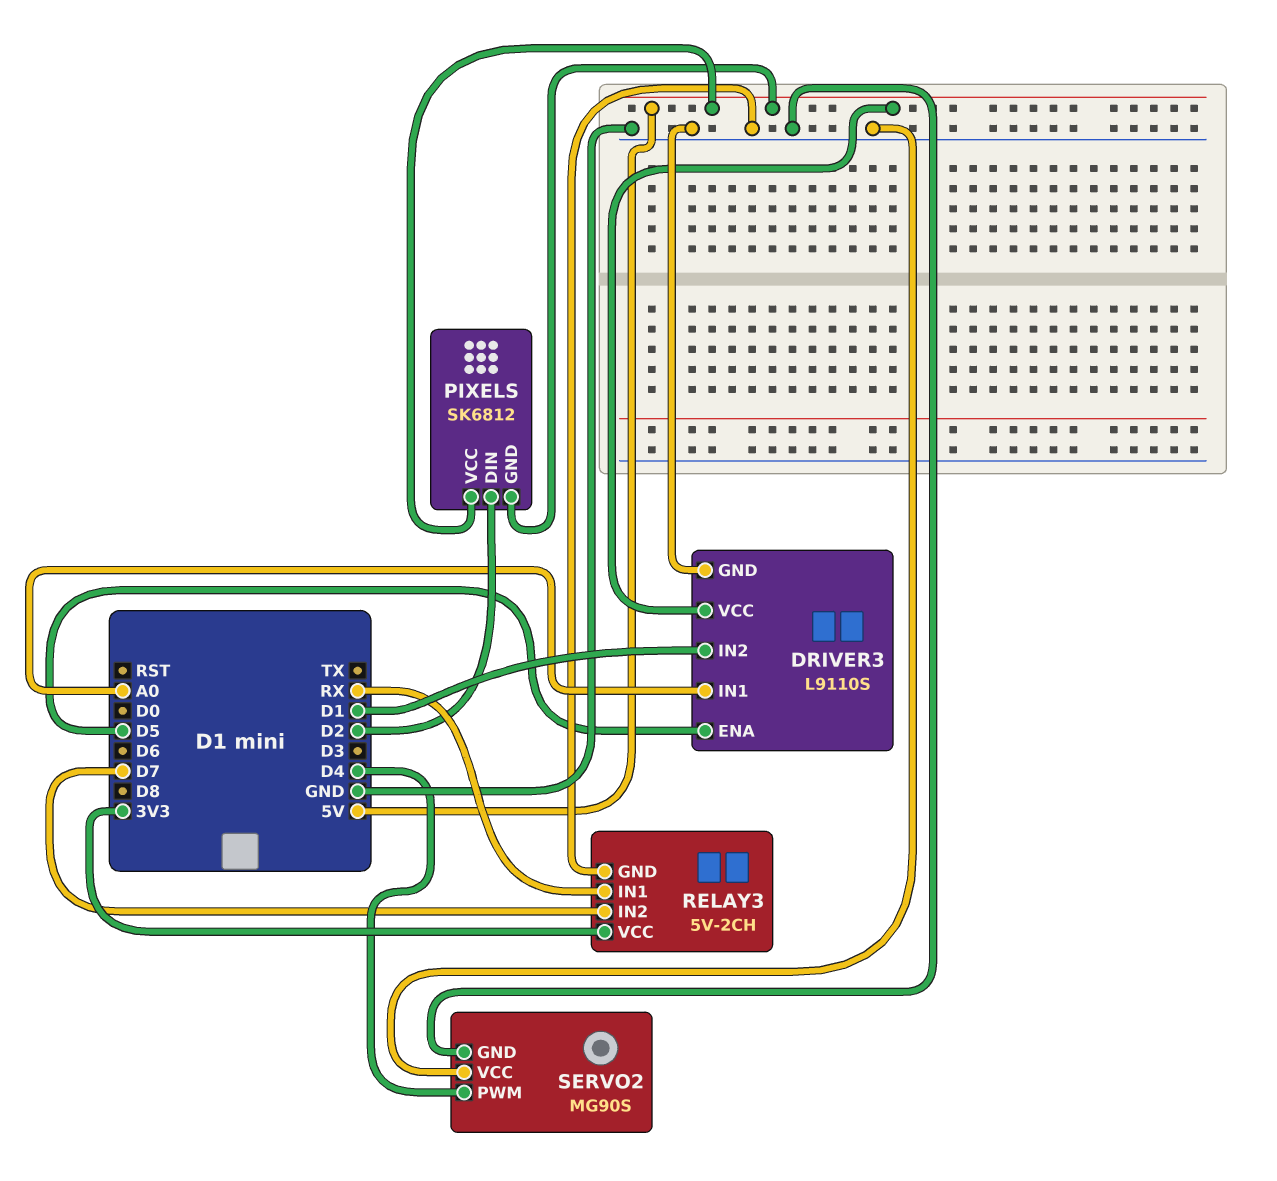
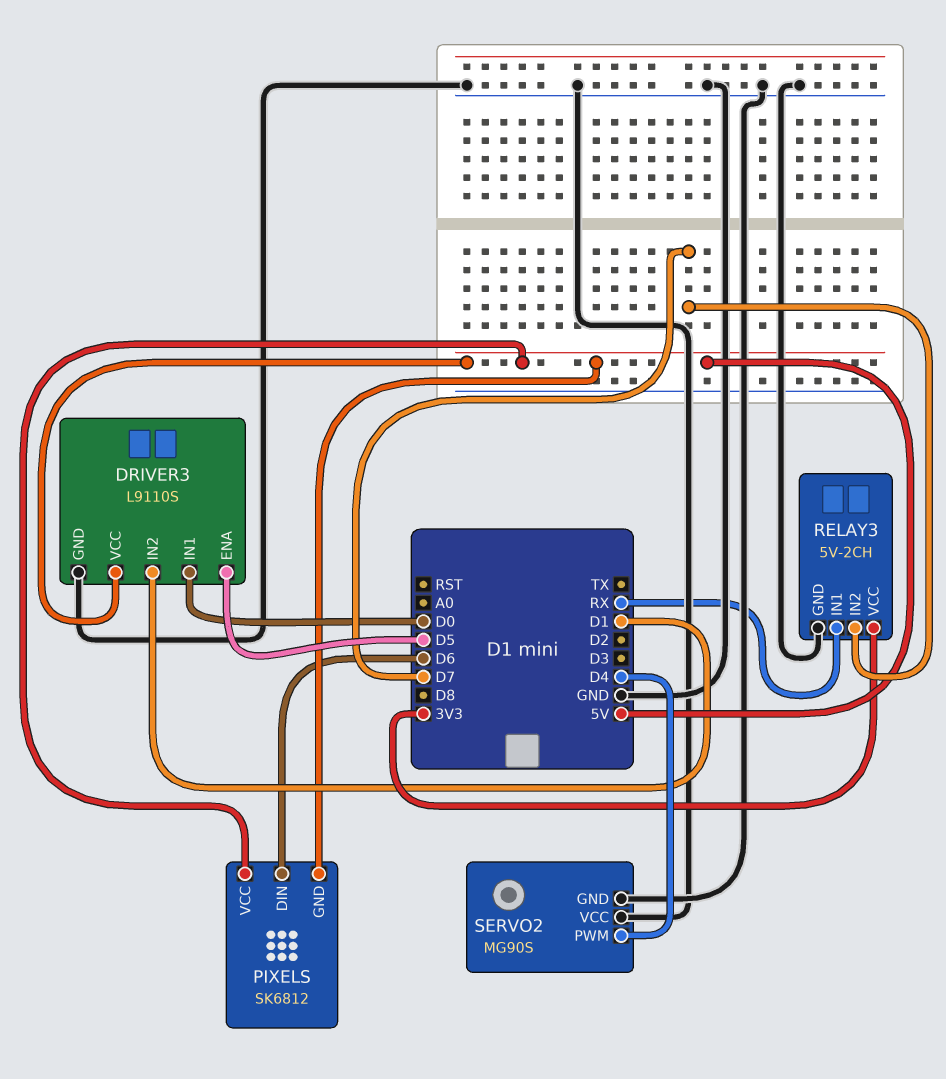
DRIVER3 pin IN1: A0 -> D0
PIXELS pin DIN: D2 -> D6

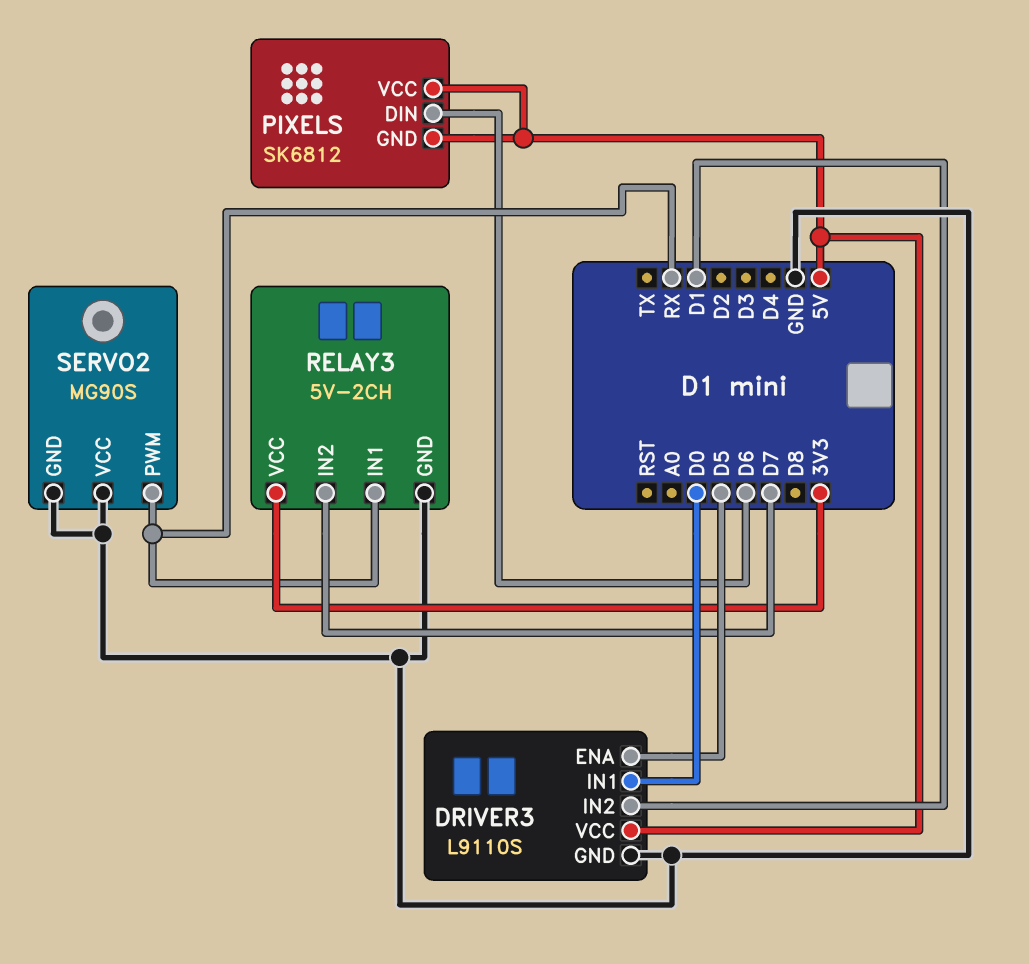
SERVO2 pin PWM: D4 -> RX

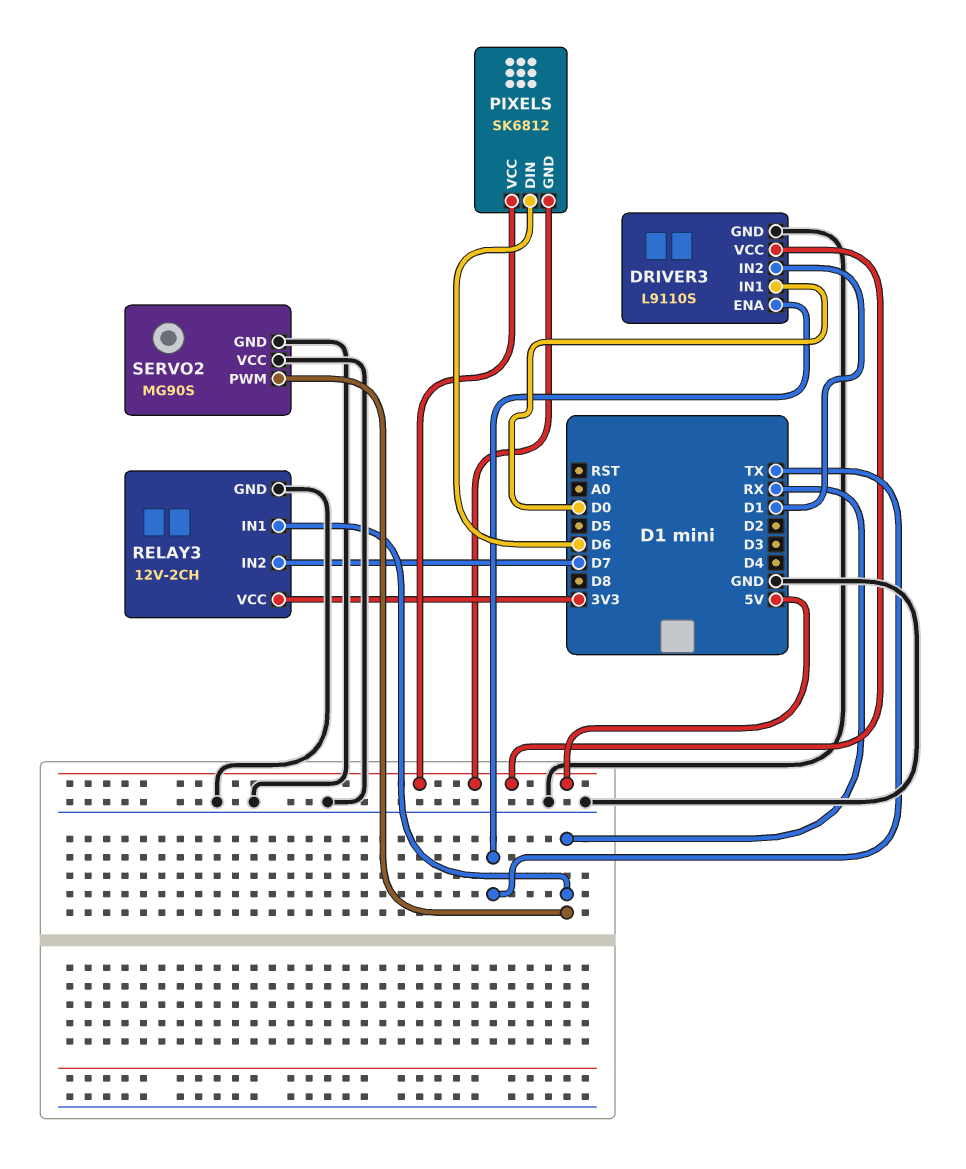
DRIVER3 pin ENA: D5 -> TX
RELAY3: 5V-2CH -> 12V-2CH

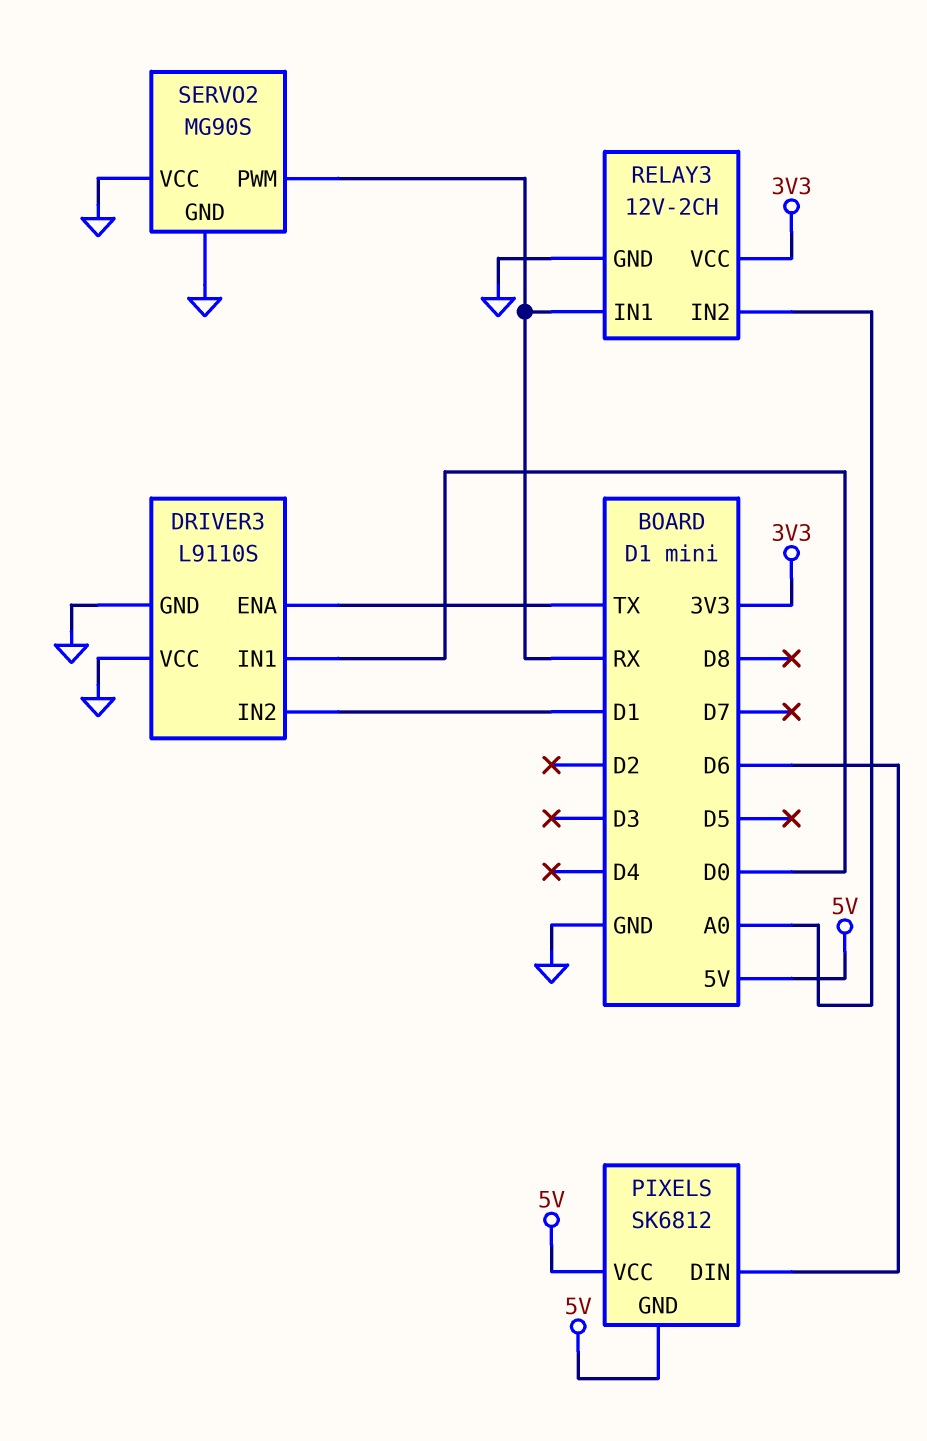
DRIVER3 pin VCC: 5V -> GND
RELAY3 pin IN2: D7 -> A0

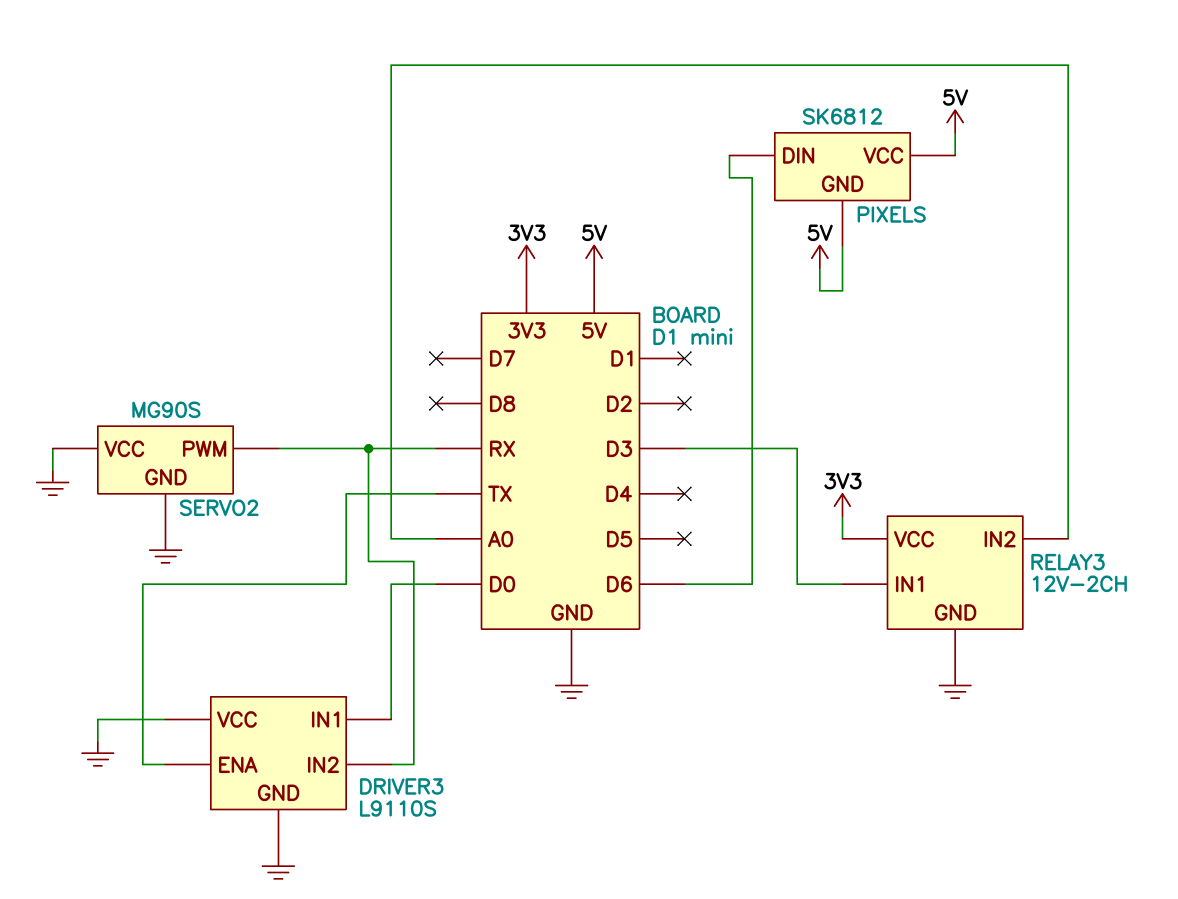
DRIVER3 pin IN2: D1 -> RX
RELAY3 pin IN1: RX -> D3

